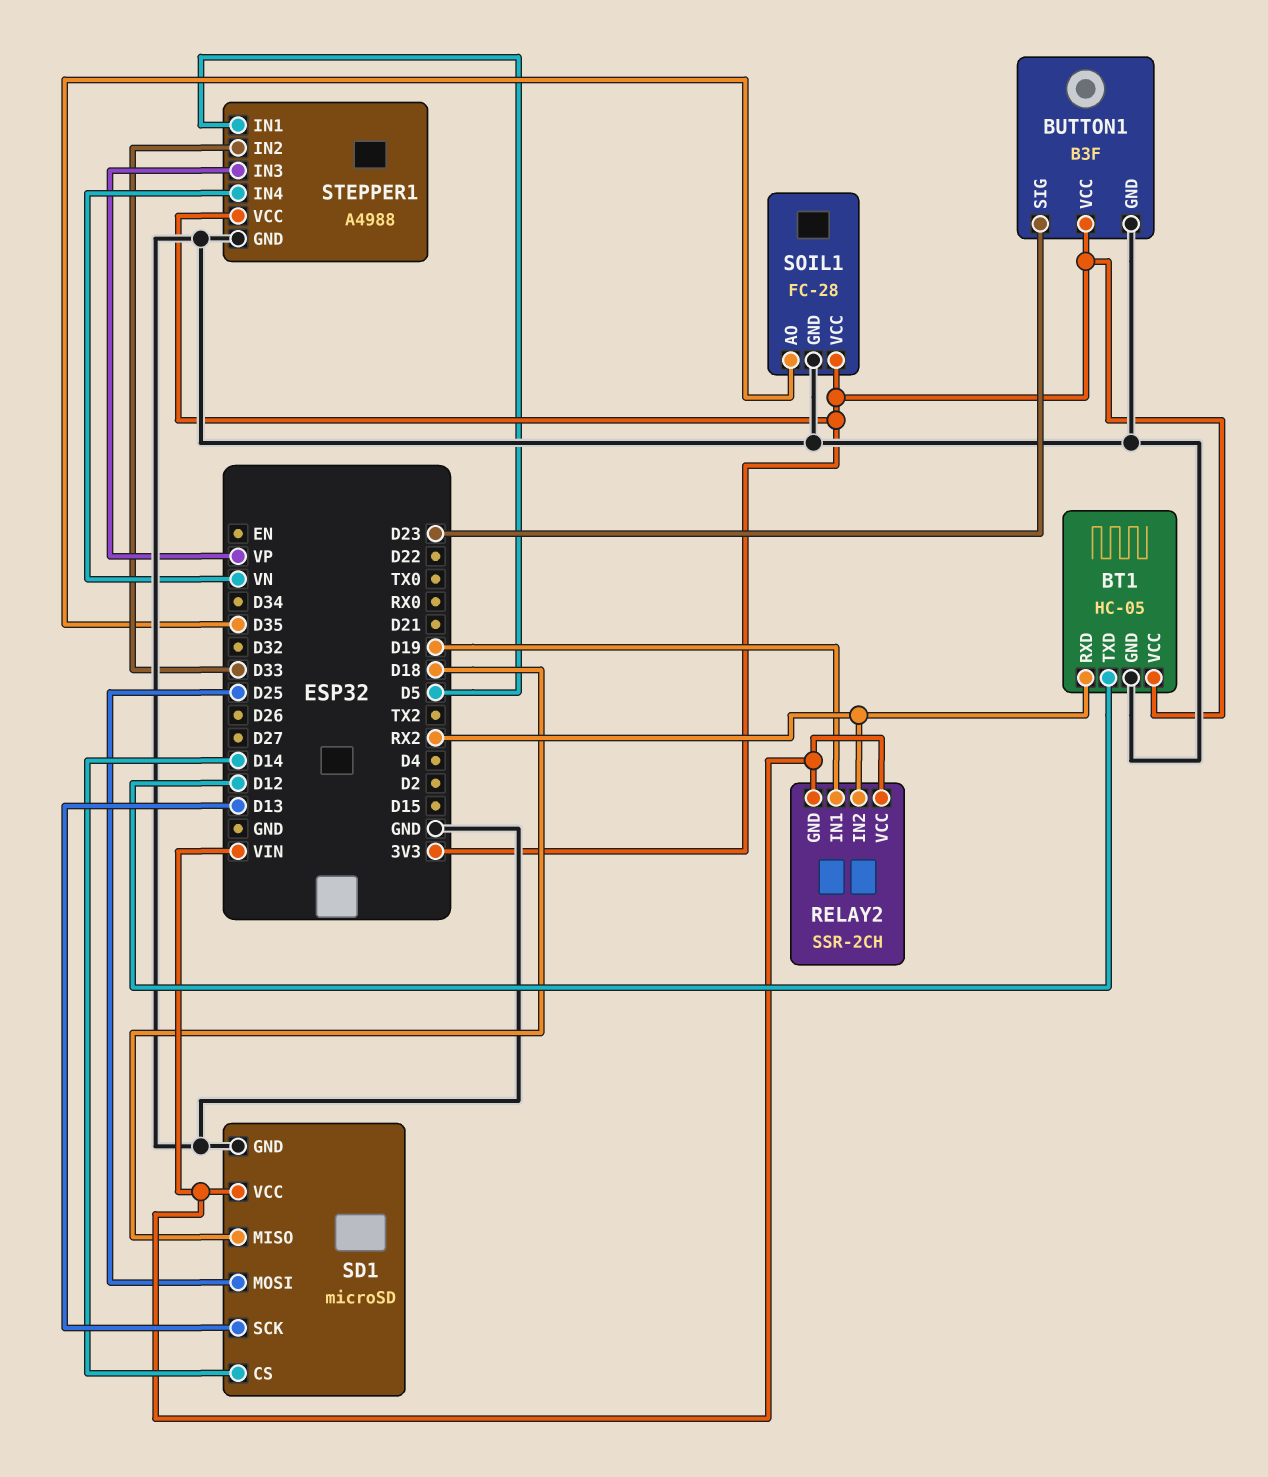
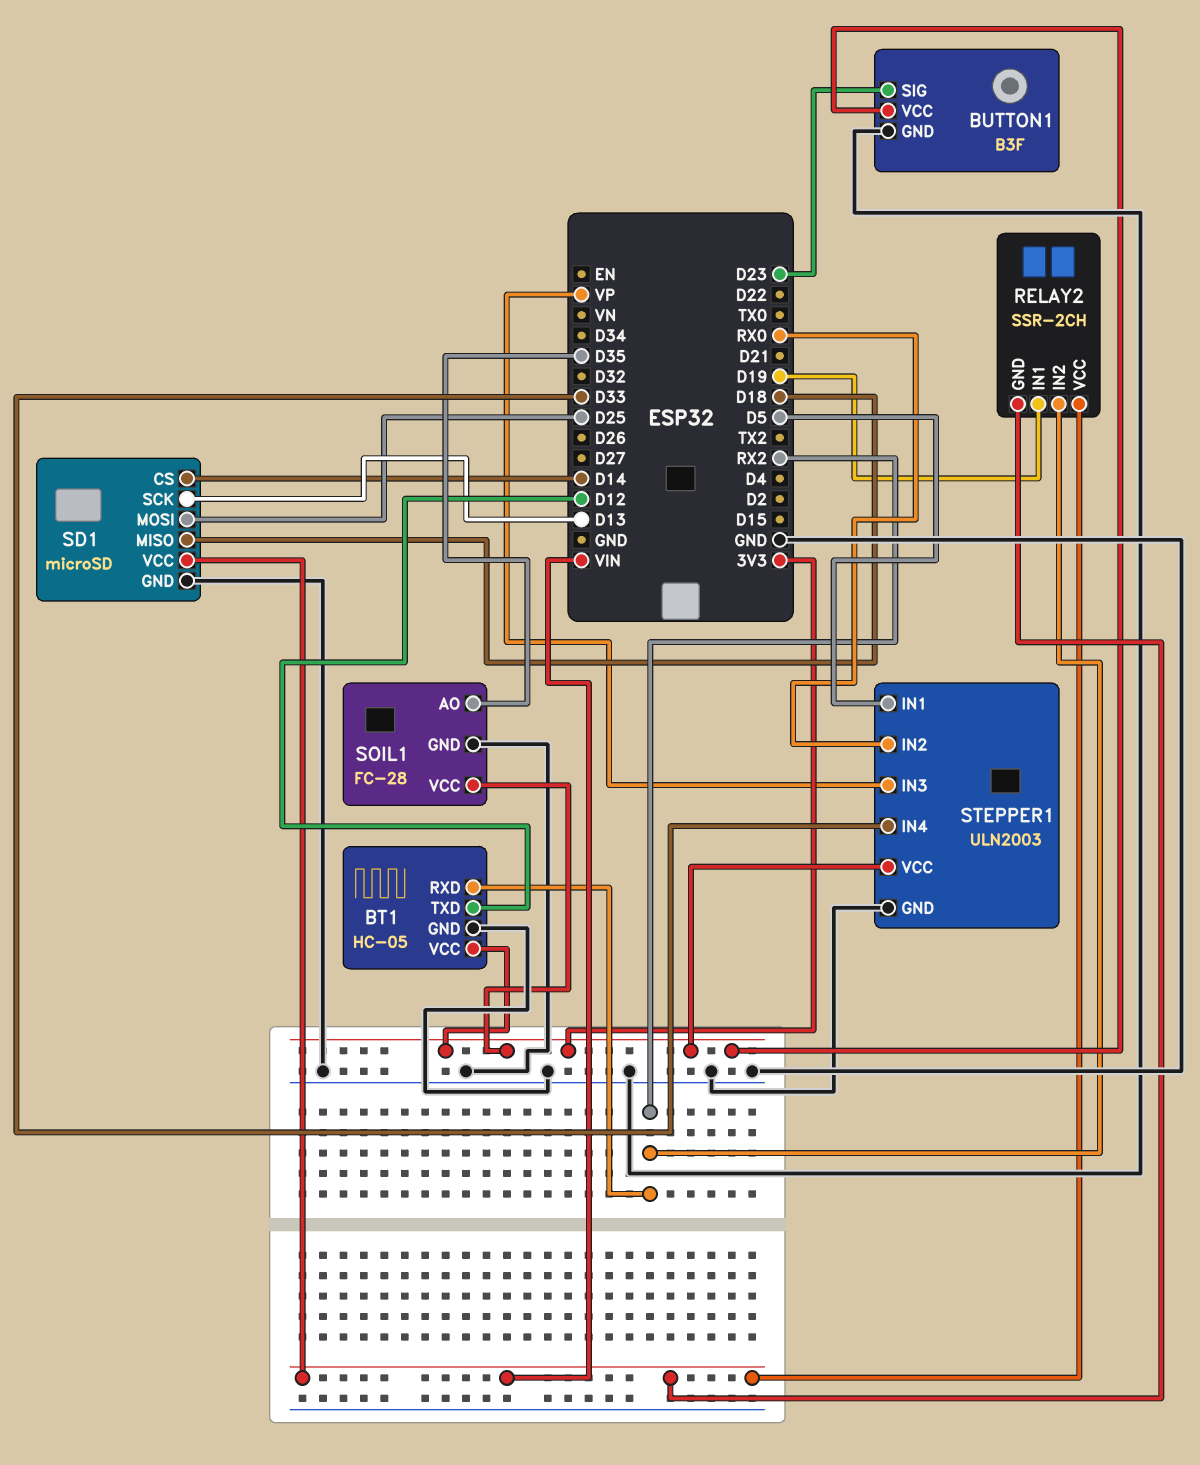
STEPPER1: A4988 -> ULN2003
STEPPER1 pin IN2: D33 -> RX0
STEPPER1 pin IN4: VN -> D33

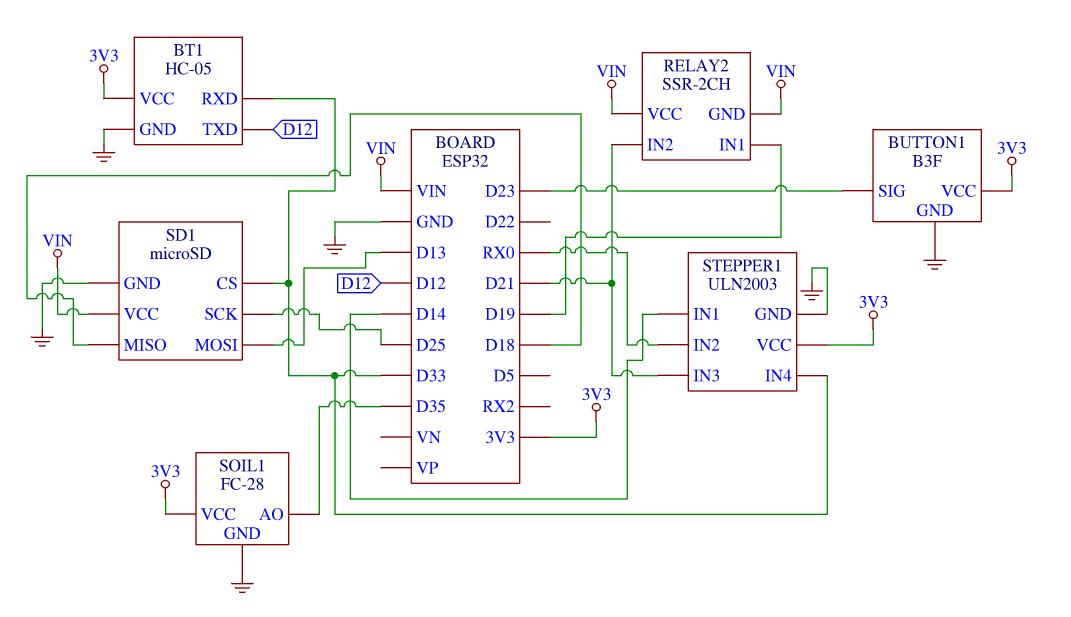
BT1 pin RXD: RX2 -> D33
RELAY2 pin IN2: RX2 -> D21
SD1 pin CS: D14 -> D33
SD1 pin MOSI: D25 -> D13
SD1 pin SCK: D13 -> D25
STEPPER1 pin IN1: D5 -> D14
STEPPER1 pin IN3: VP -> D21

